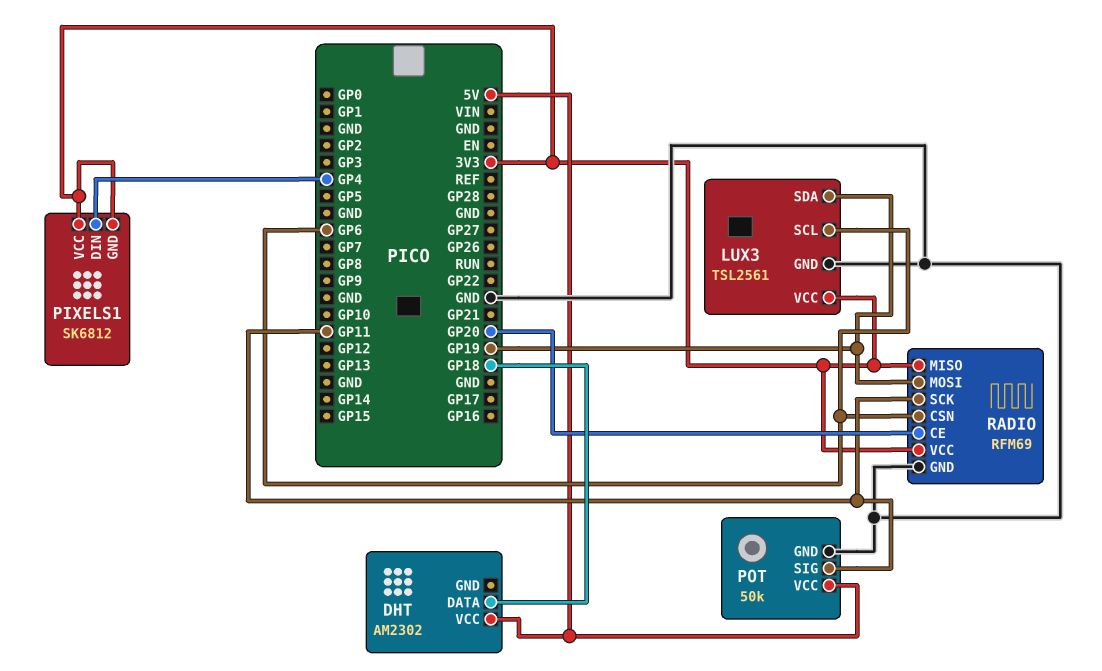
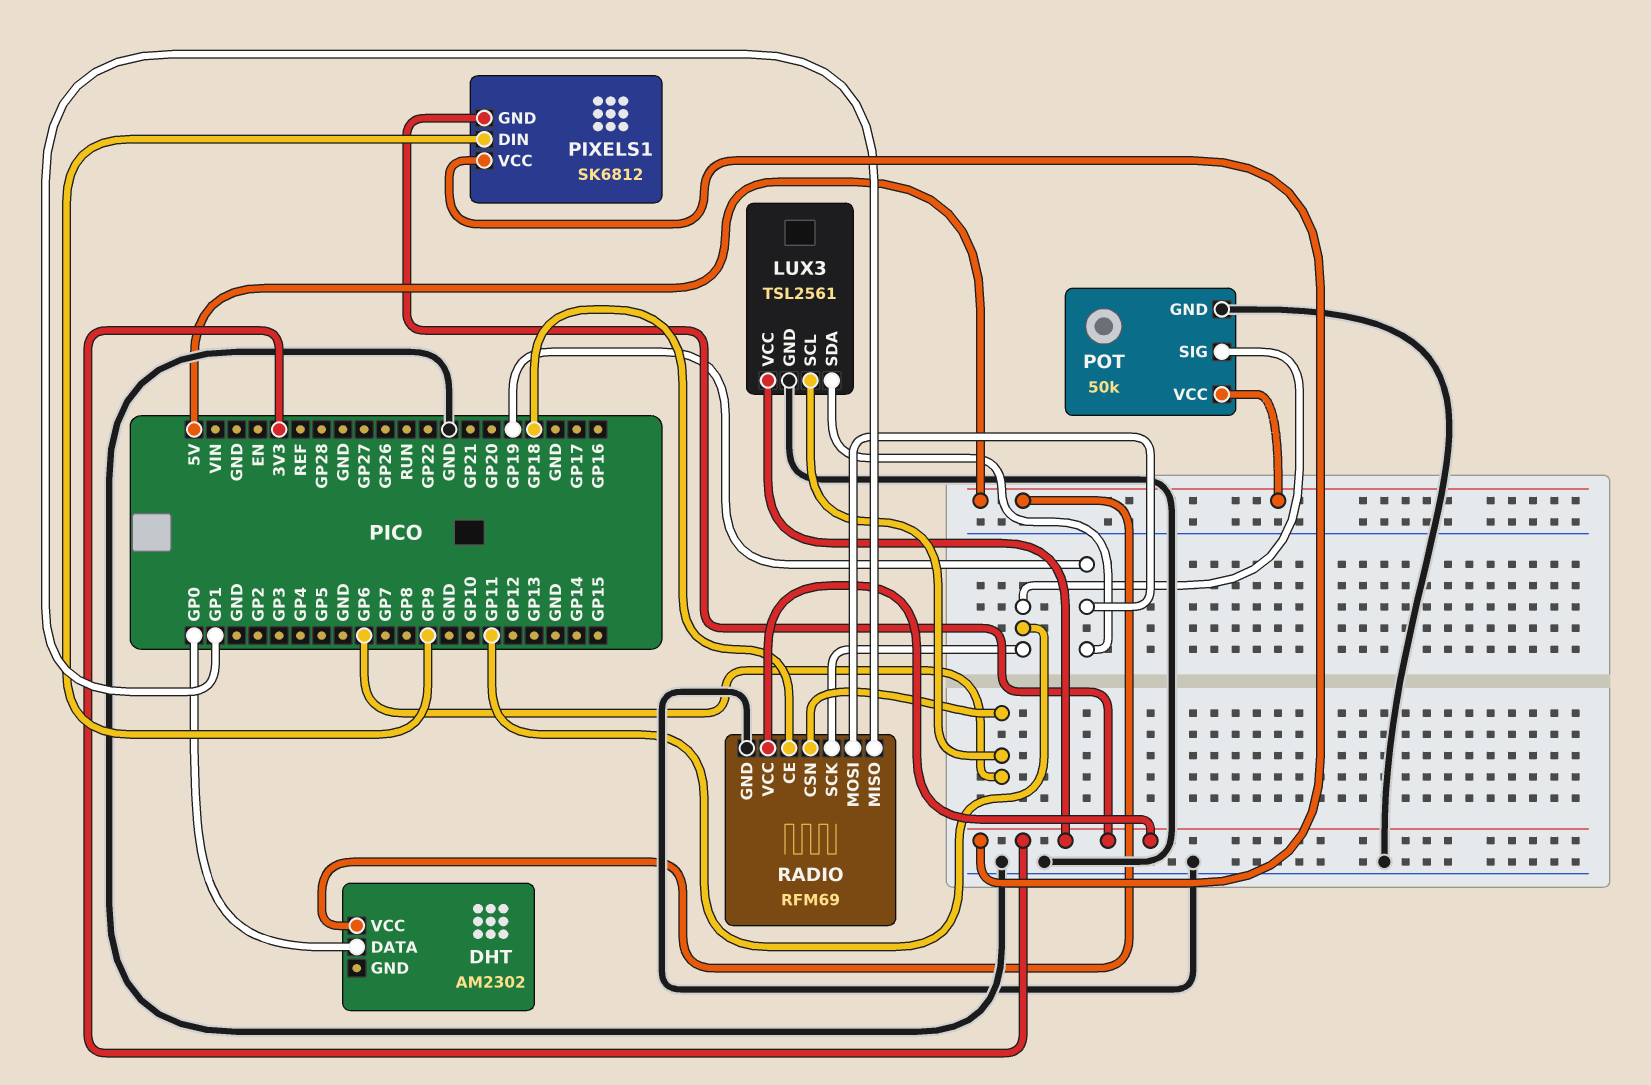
DHT pin DATA: GP18 -> GP0
PIXELS1 pin DIN: GP4 -> GP9
RADIO pin CE: GP20 -> GP18
RADIO pin MISO: 3V3 -> GP1

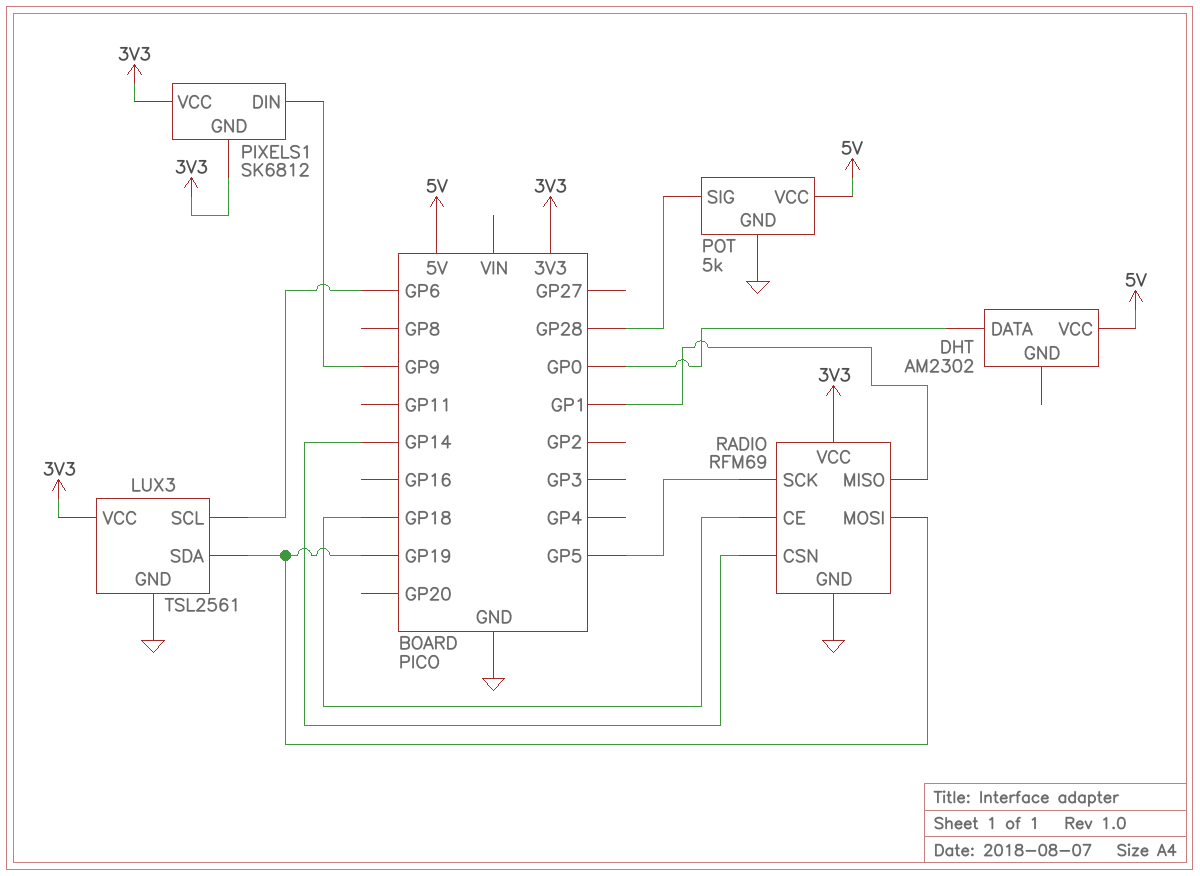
POT: 50k -> 5k
POT pin SIG: GP11 -> GP28
RADIO pin CSN: GP6 -> GP14
RADIO pin SCK: GP11 -> GP5

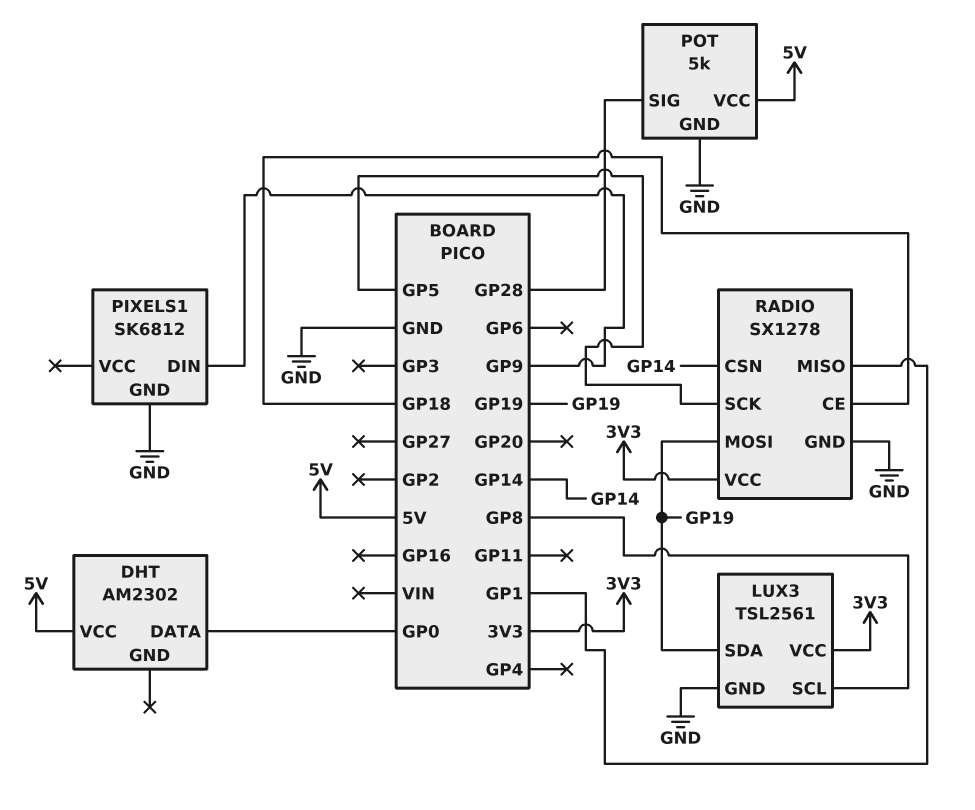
LUX3 pin SCL: GP6 -> GP8
PIXELS1 pin GND: 3V3 -> GND
PIXELS1 pin VCC: 3V3 -> none
RADIO: RFM69 -> SX1278

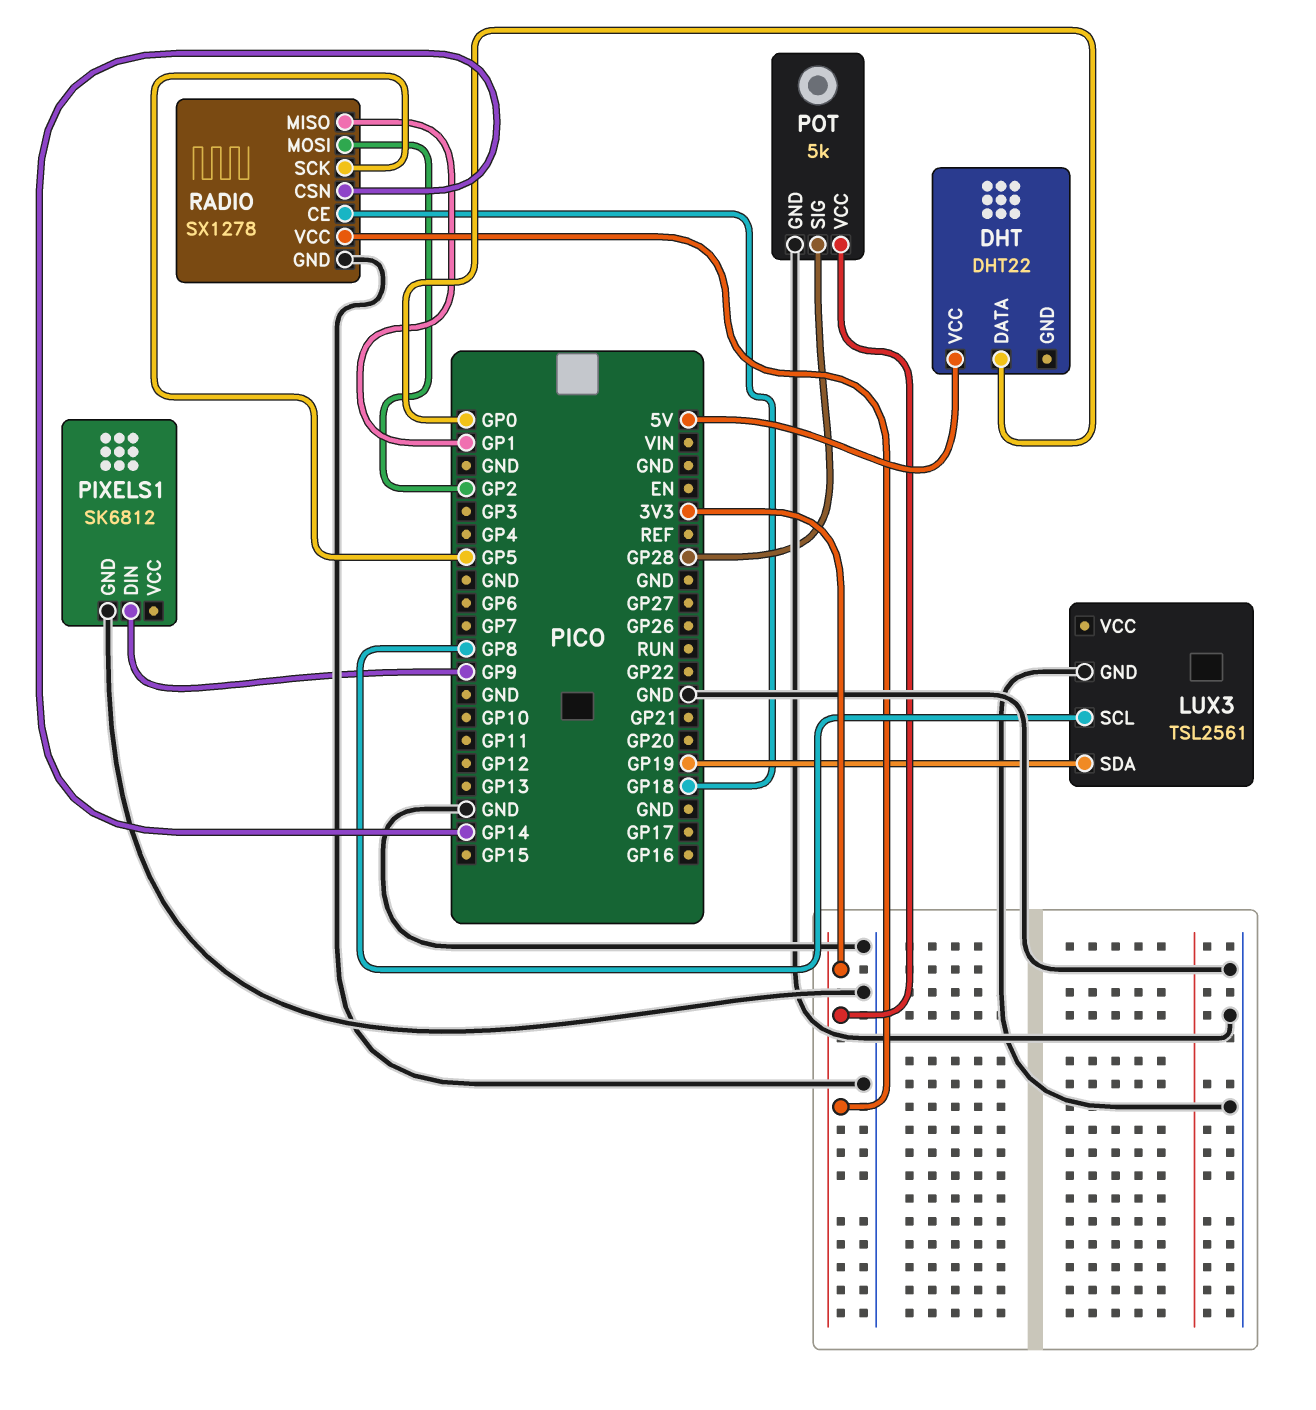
DHT: AM2302 -> DHT22
LUX3 pin VCC: 3V3 -> none
POT pin VCC: 5V -> 3V3
RADIO pin MOSI: GP19 -> GP2

